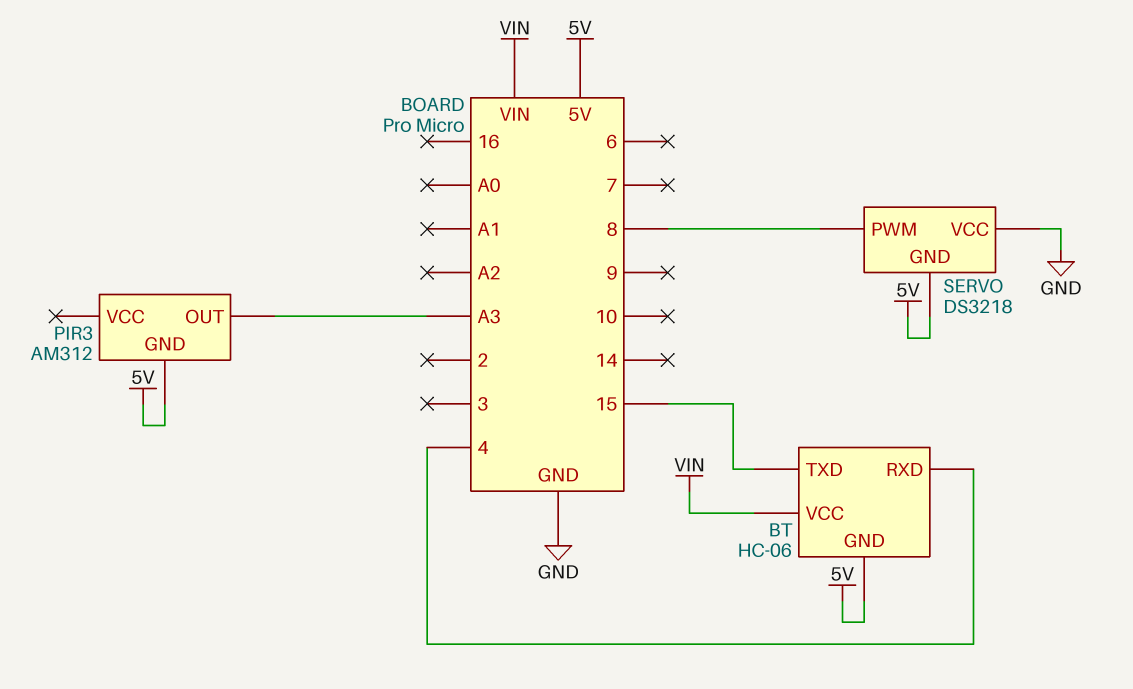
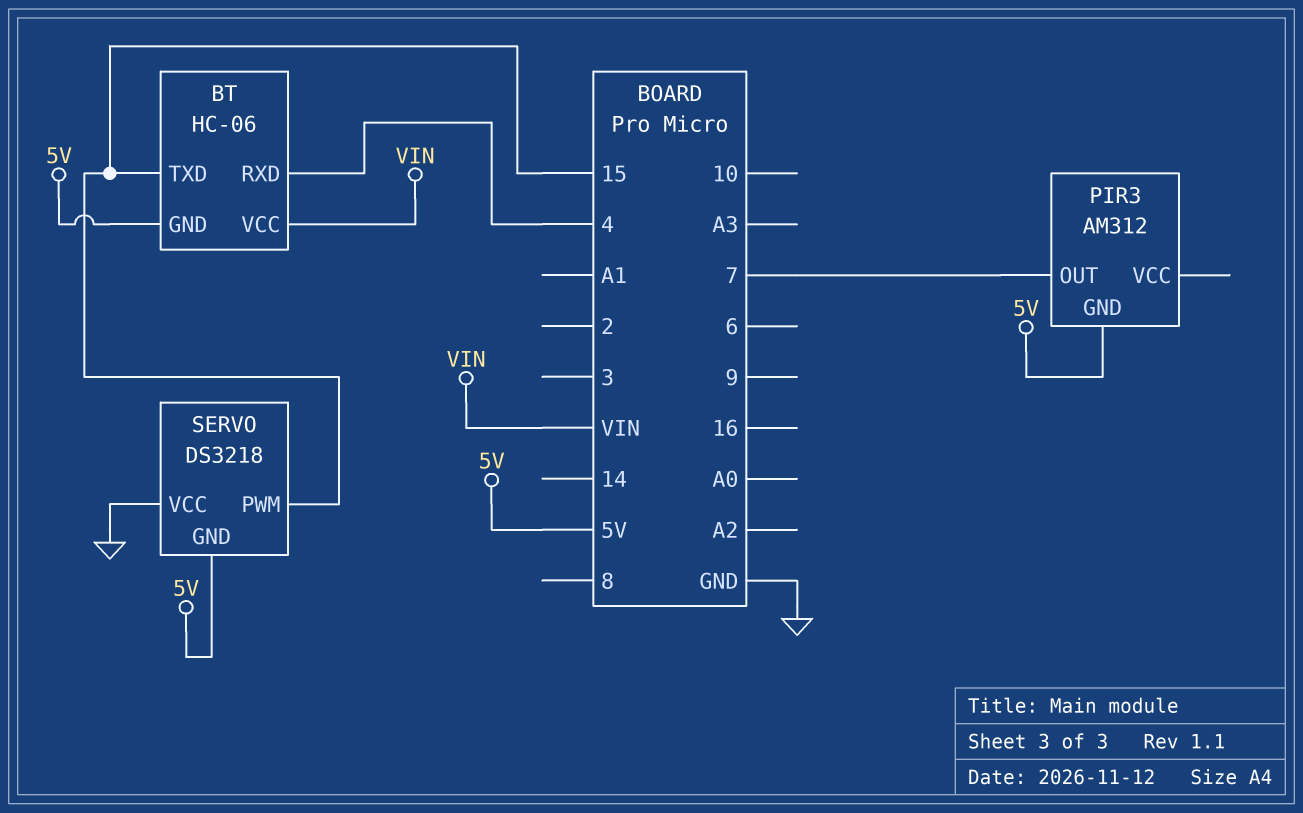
PIR3 pin OUT: A3 -> 7
SERVO pin PWM: 8 -> 15

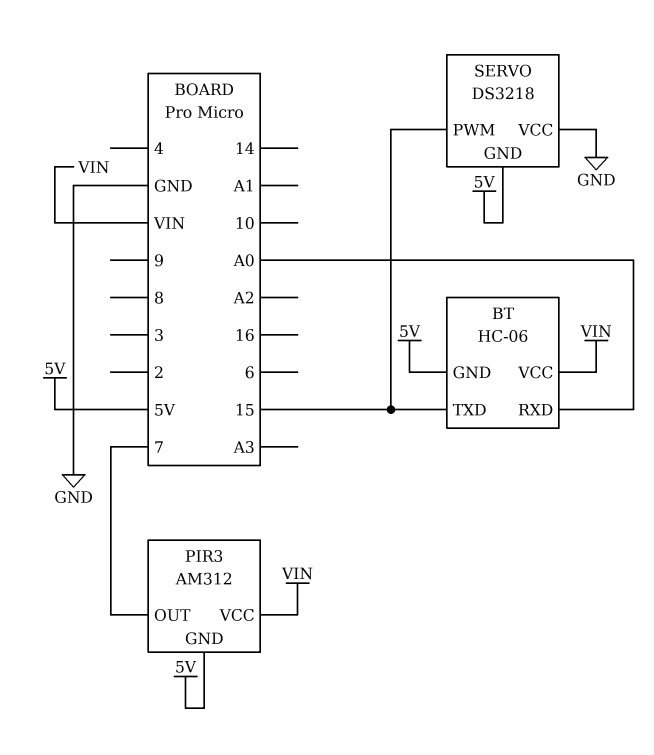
BT pin RXD: 4 -> A0
PIR3 pin VCC: none -> VIN

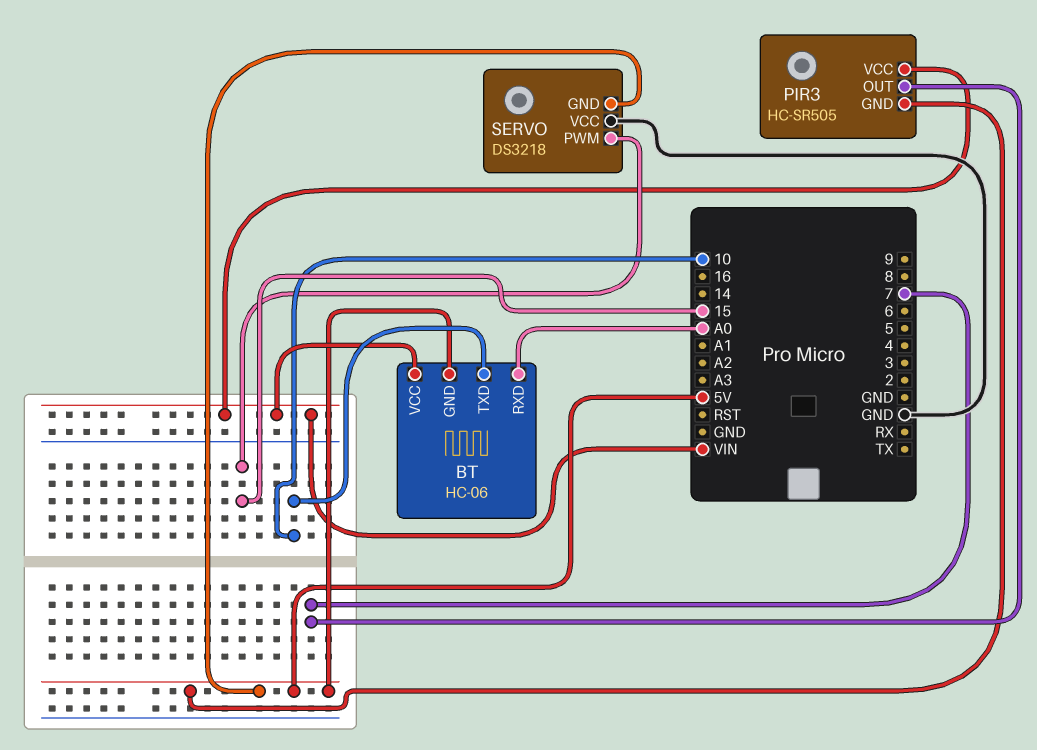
BT pin TXD: 15 -> 10
PIR3: AM312 -> HC-SR505

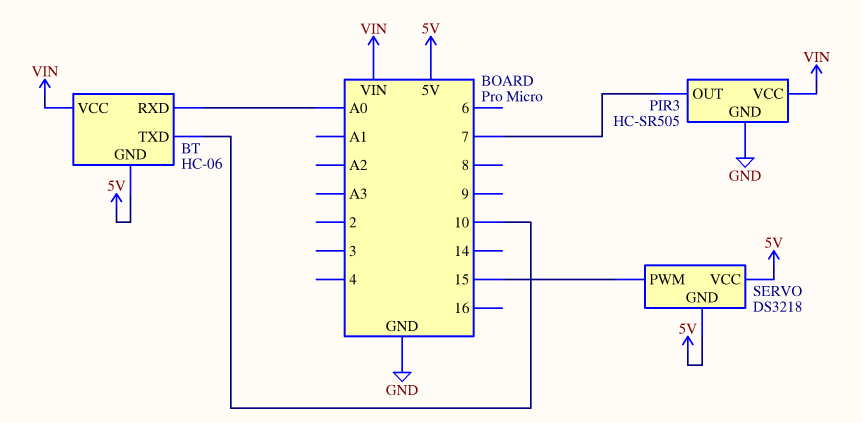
PIR3 pin GND: 5V -> GND
SERVO pin VCC: GND -> 5V

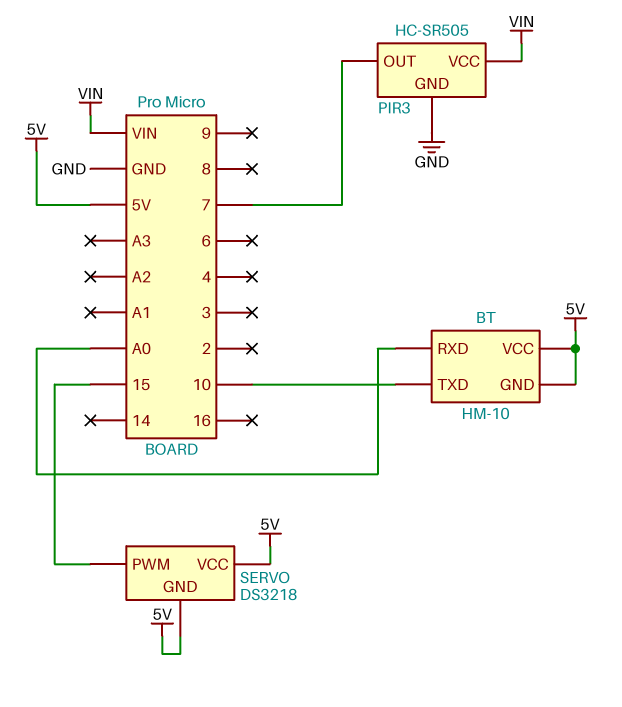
BT: HC-06 -> HM-10
BT pin VCC: VIN -> 5V

